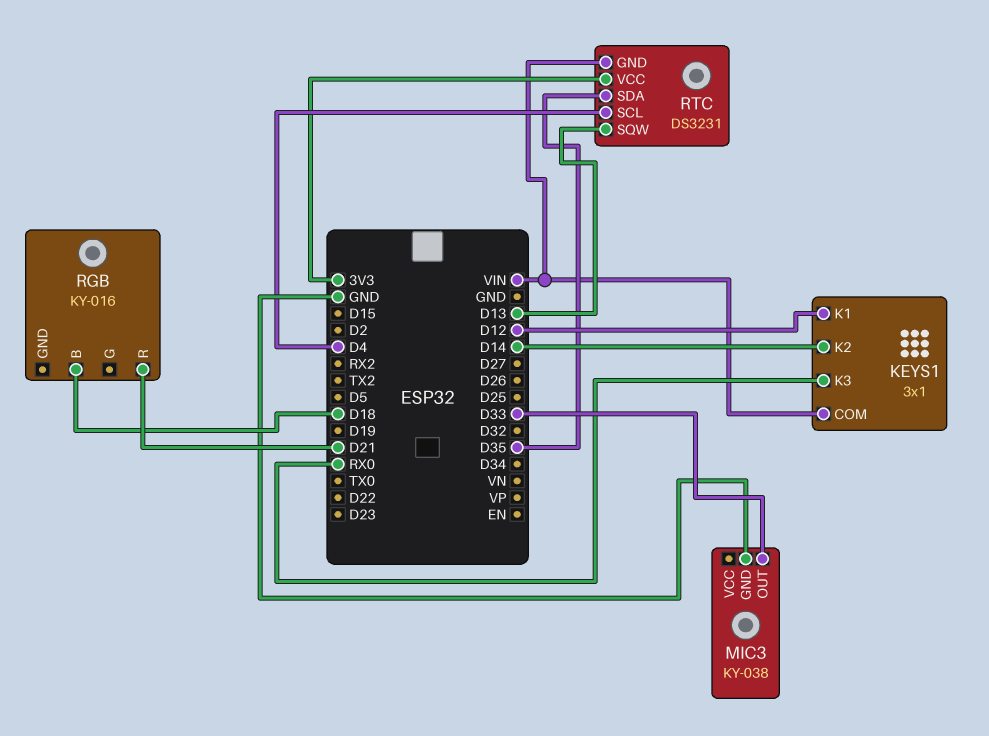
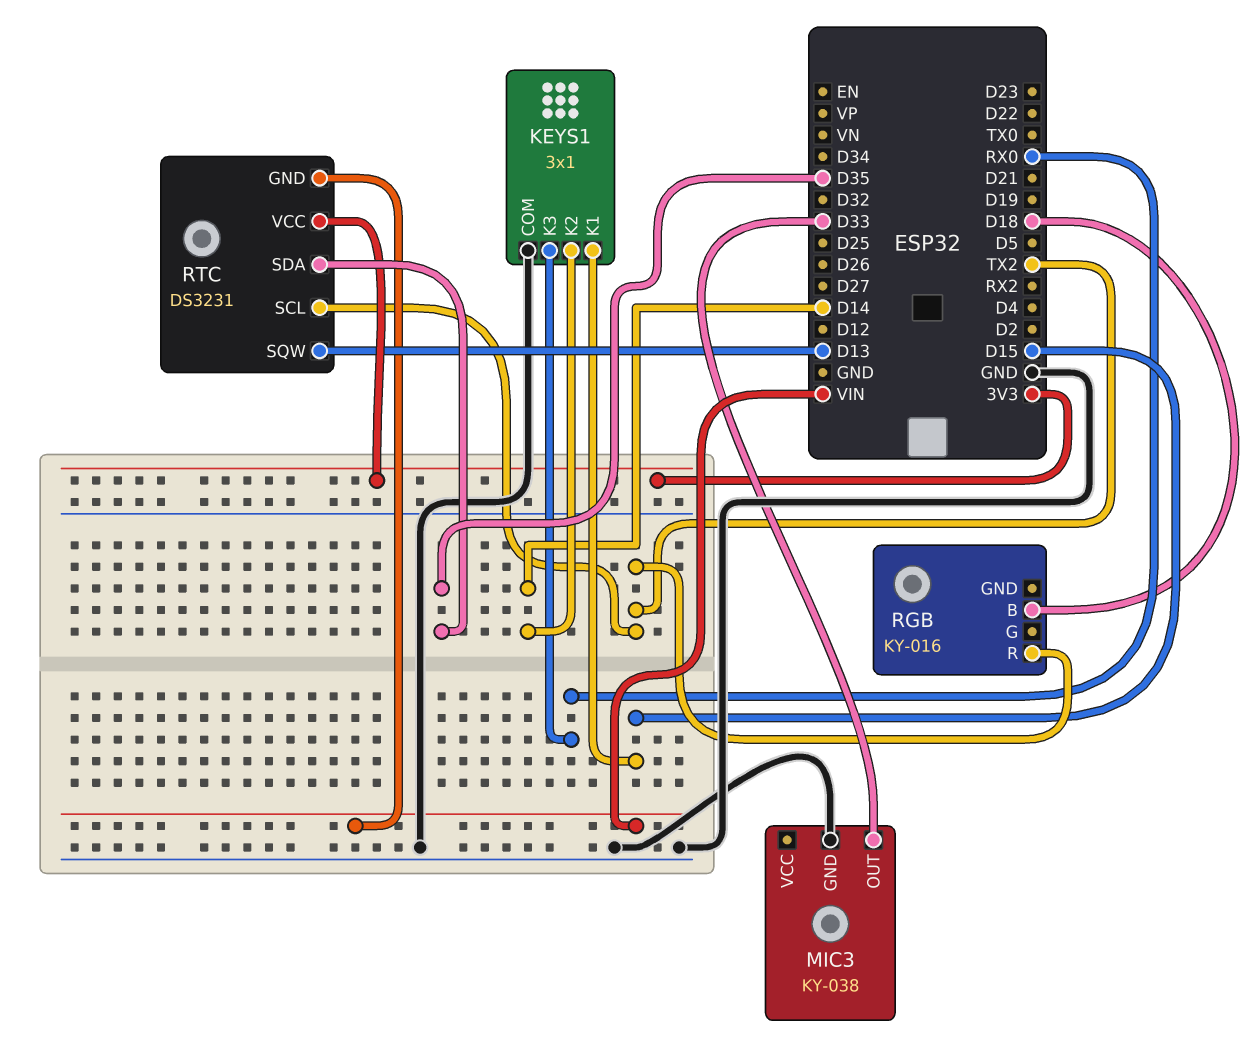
KEYS1 pin COM: VIN -> GND
KEYS1 pin K1: D12 -> D15
RGB pin R: D21 -> TX2
RTC pin SCL: D4 -> TX2

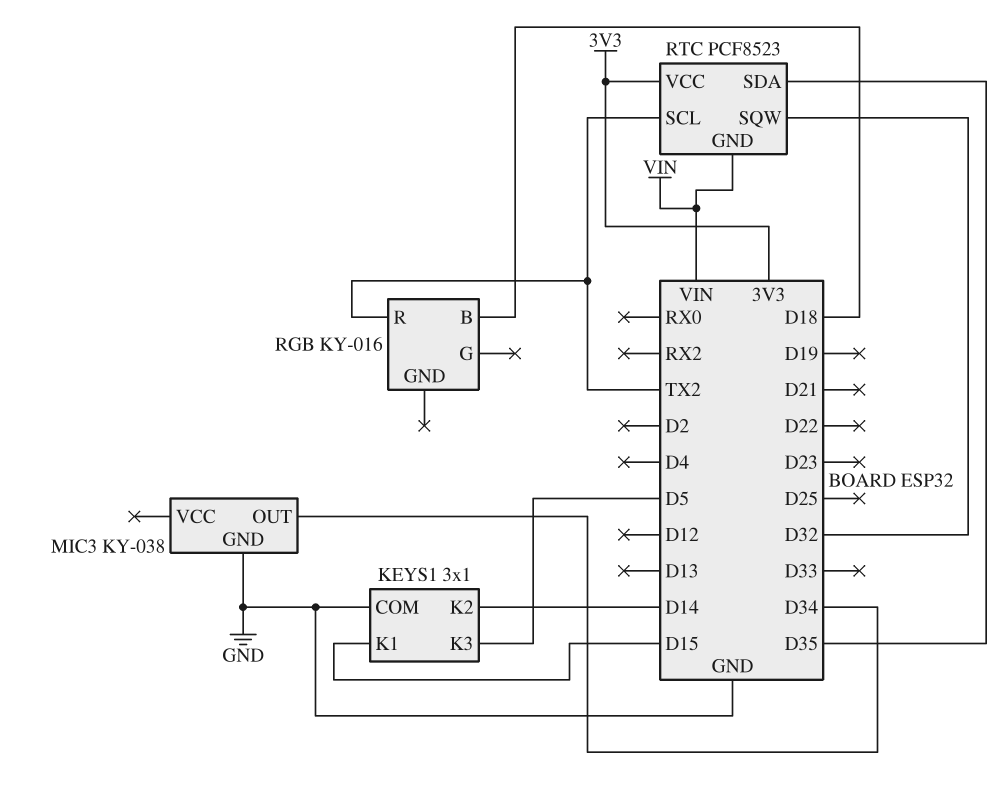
KEYS1 pin K3: RX0 -> D5
MIC3 pin OUT: D33 -> D34
RTC: DS3231 -> PCF8523
RTC pin SQW: D13 -> D32

